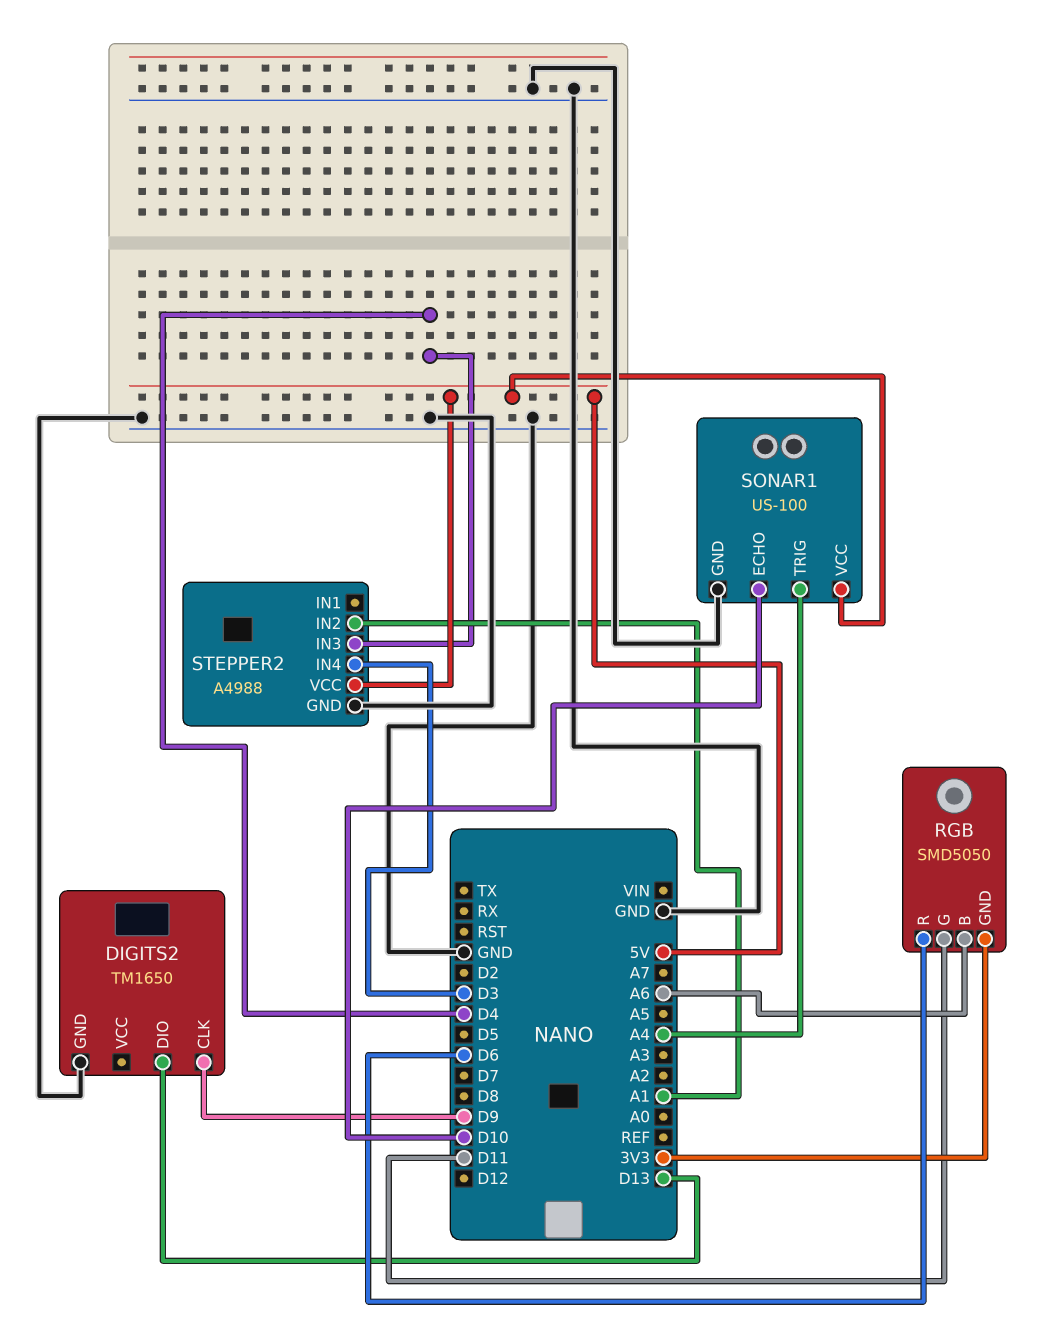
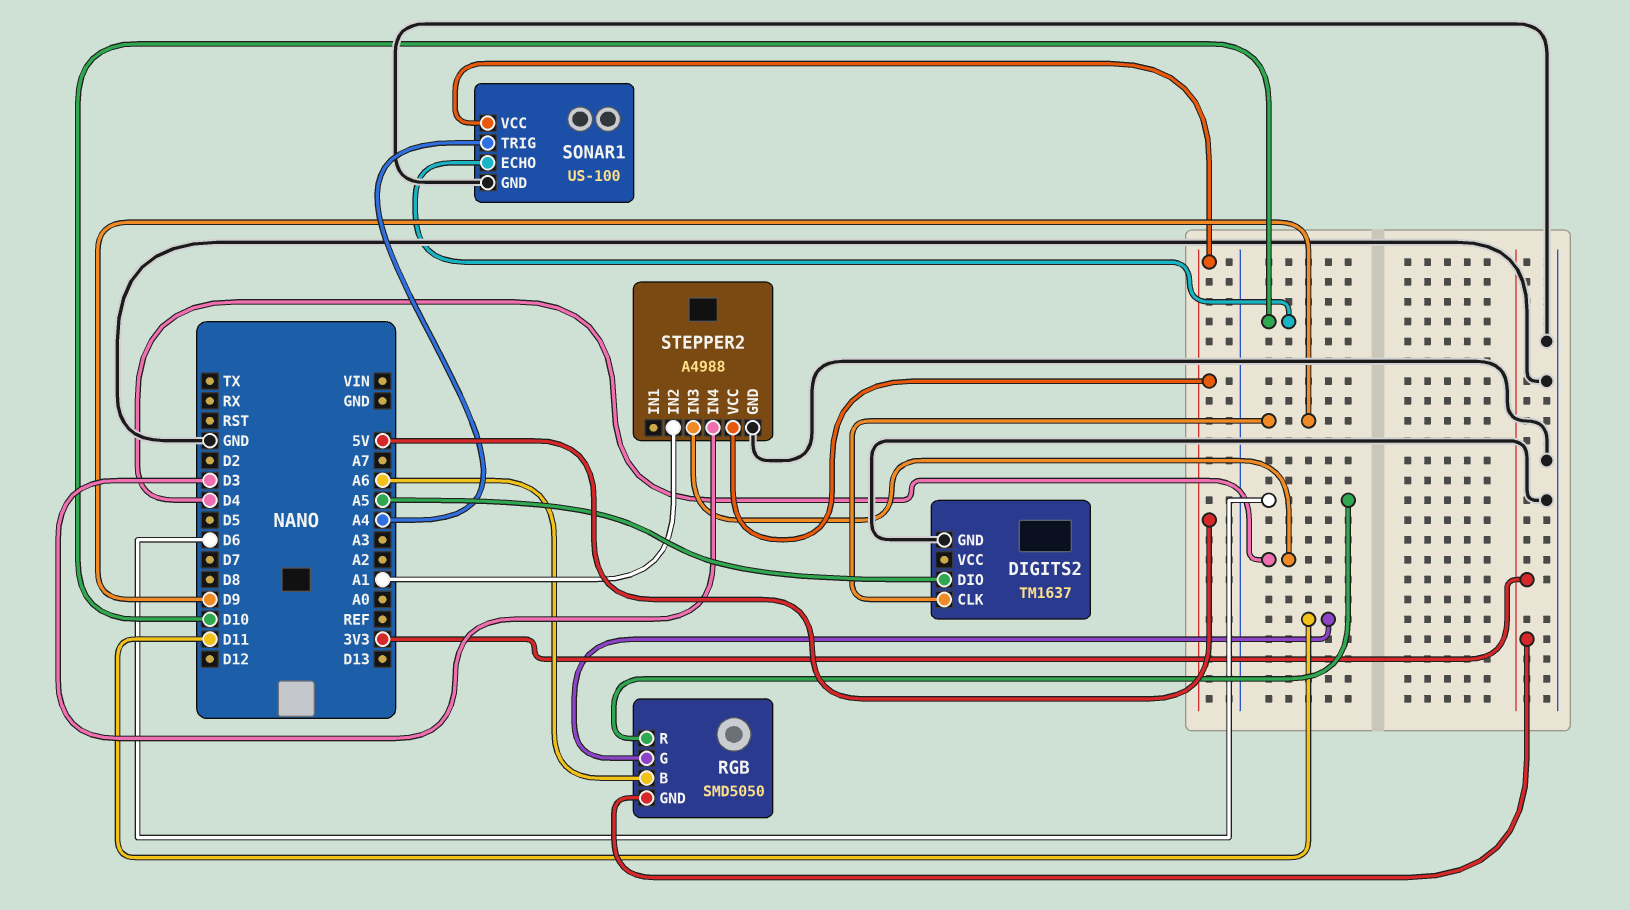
DIGITS2: TM1650 -> TM1637
DIGITS2 pin DIO: D13 -> A5

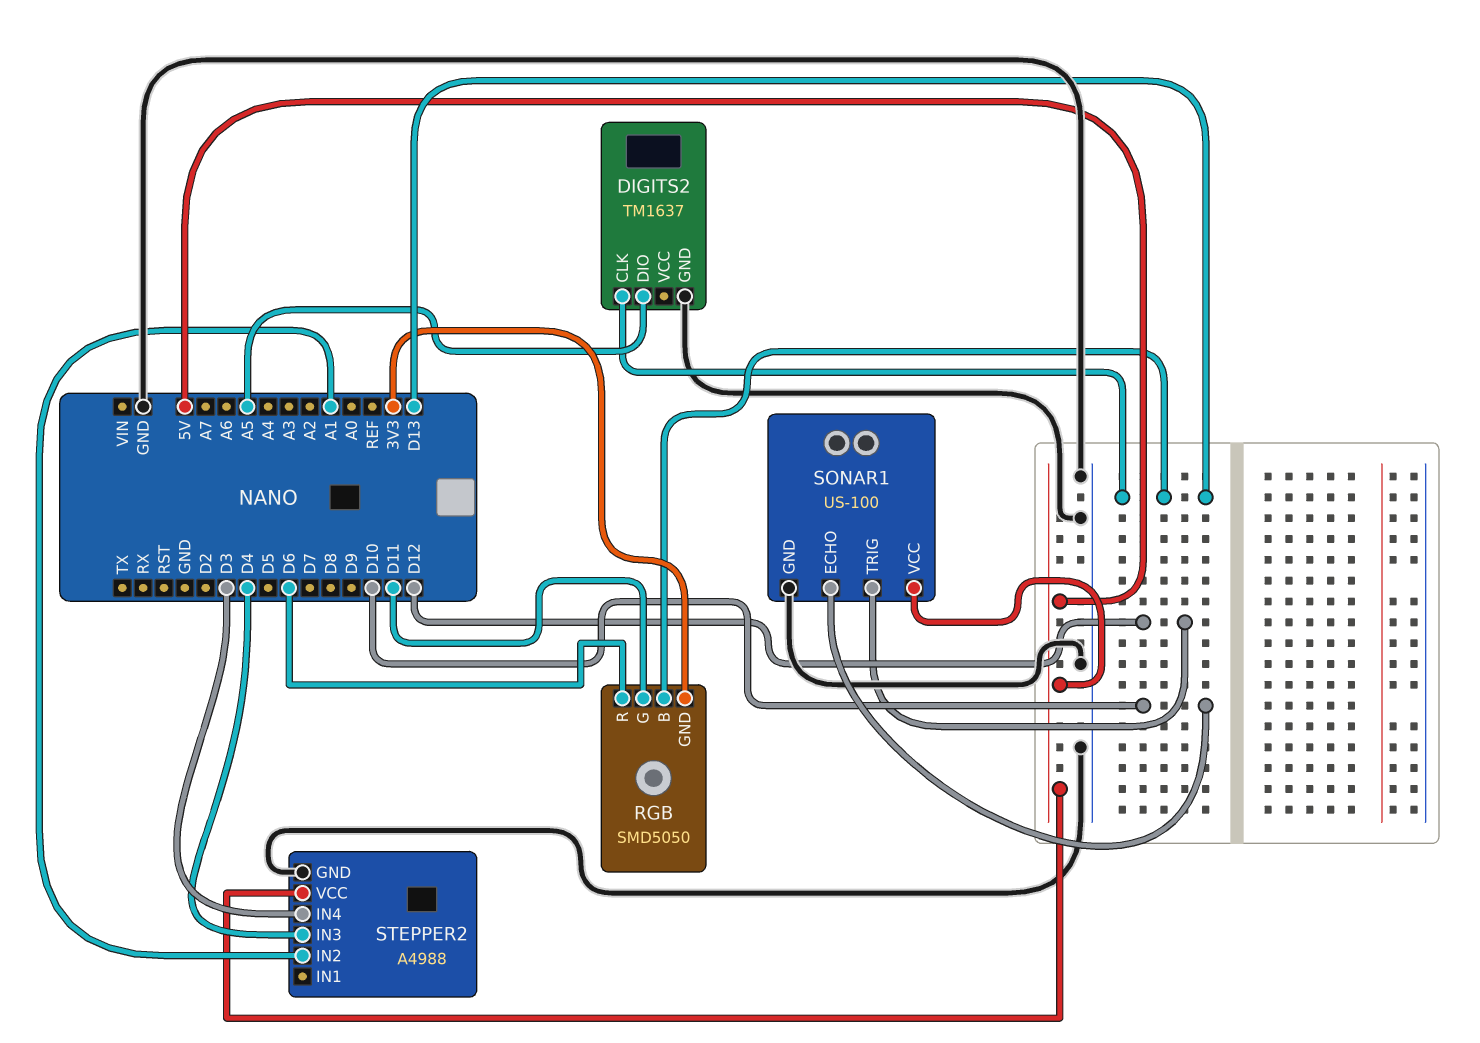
DIGITS2 pin CLK: D9 -> D13
RGB pin B: A6 -> D13
SONAR1 pin TRIG: A4 -> D12

